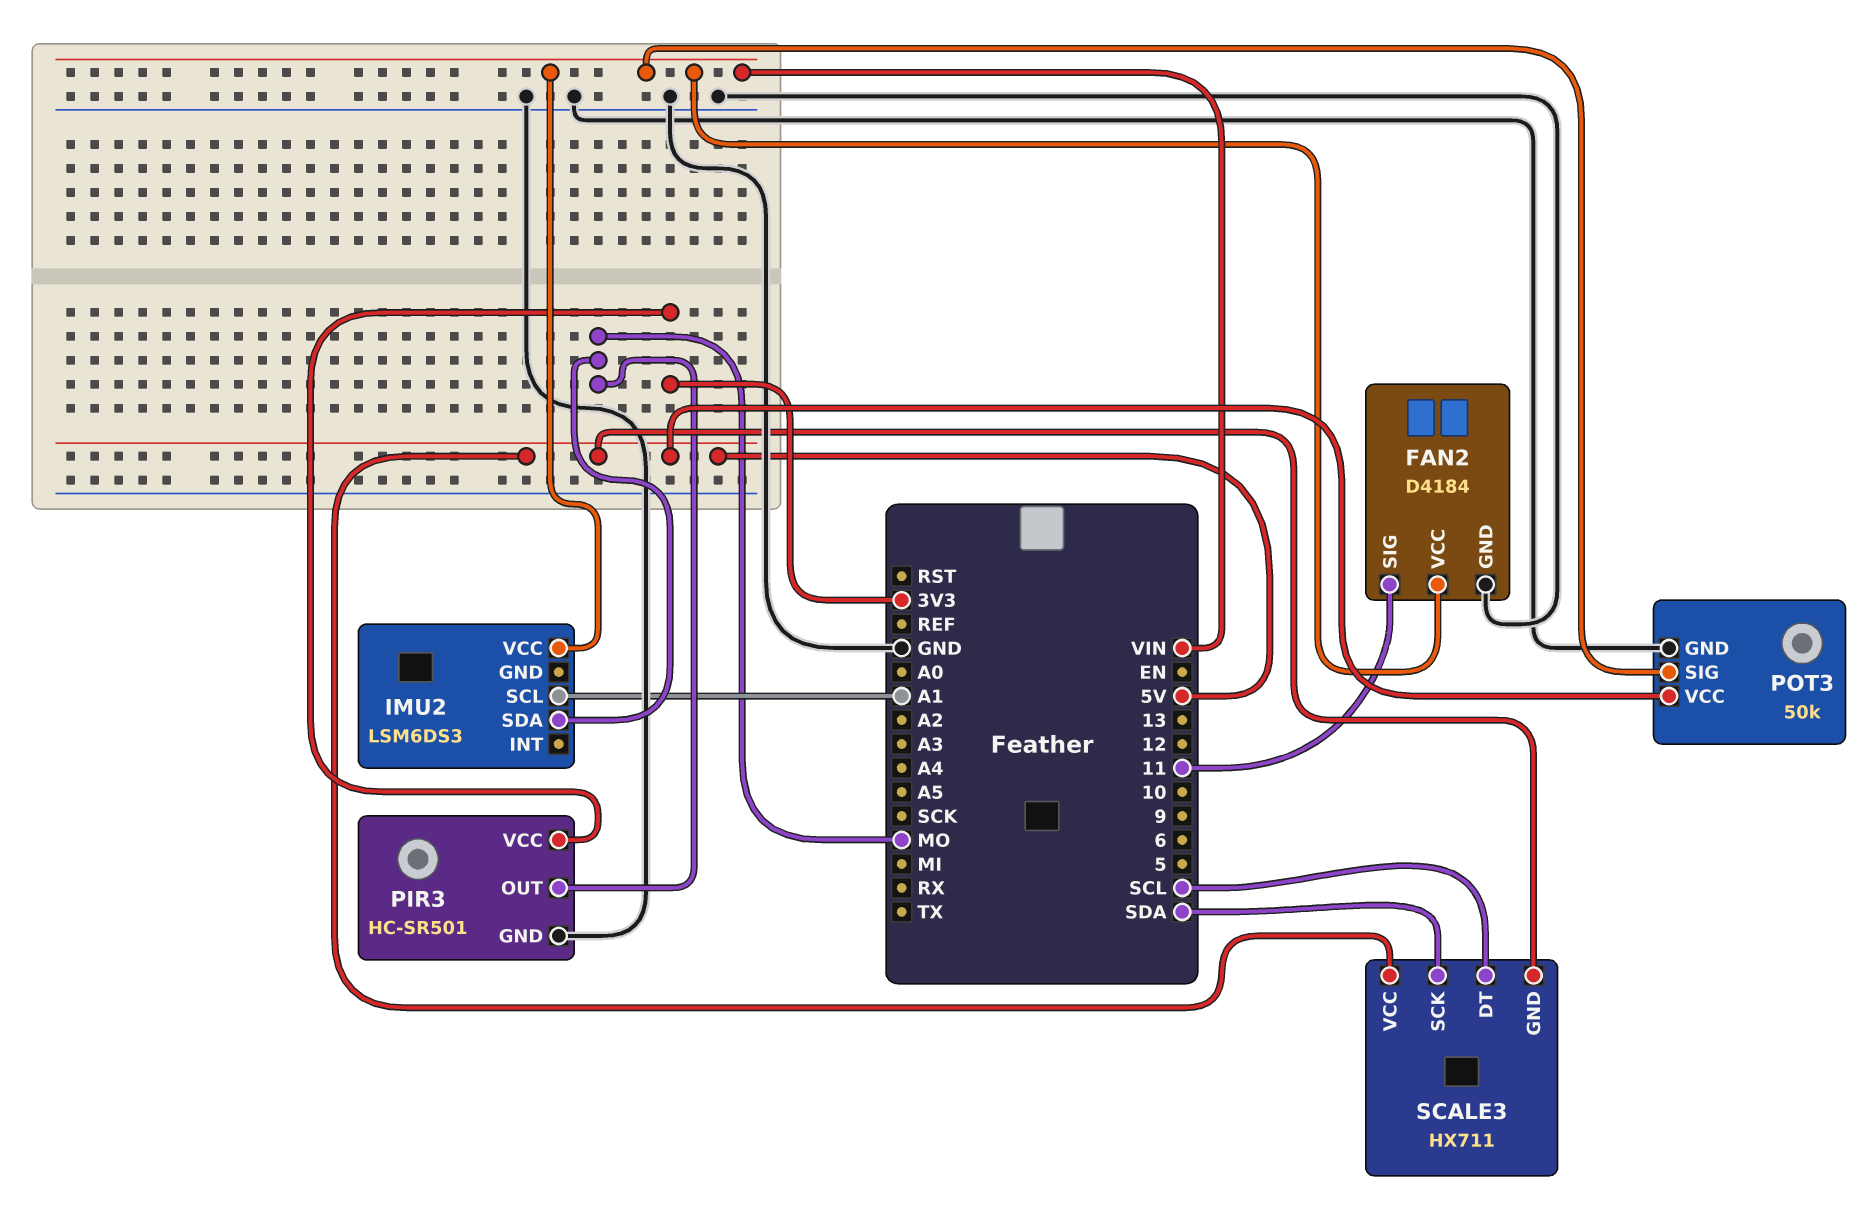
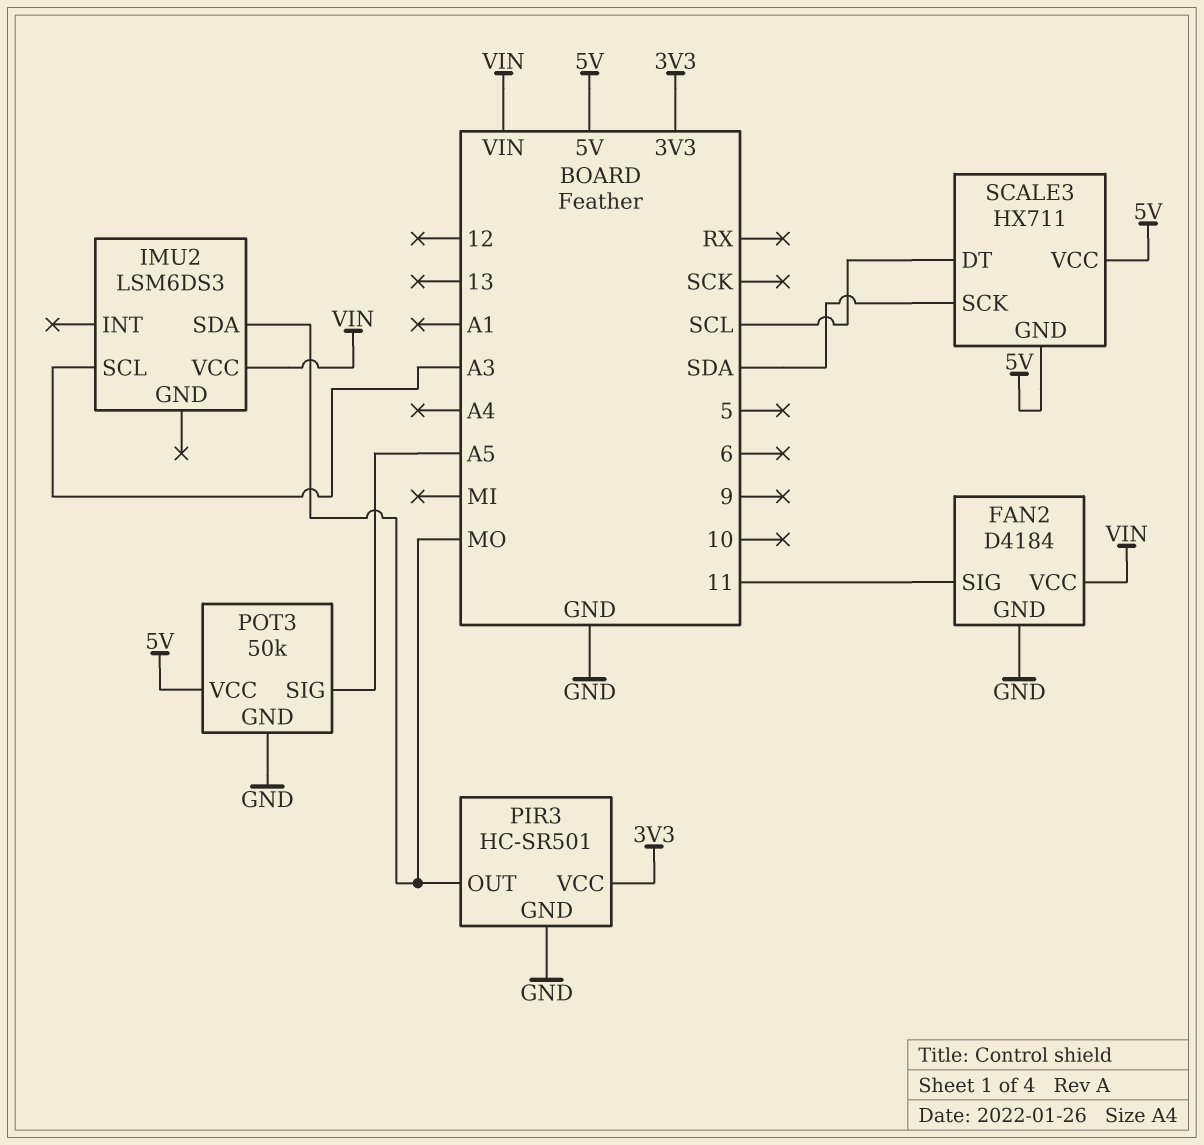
IMU2 pin SCL: A1 -> A3
POT3 pin SIG: VIN -> A5

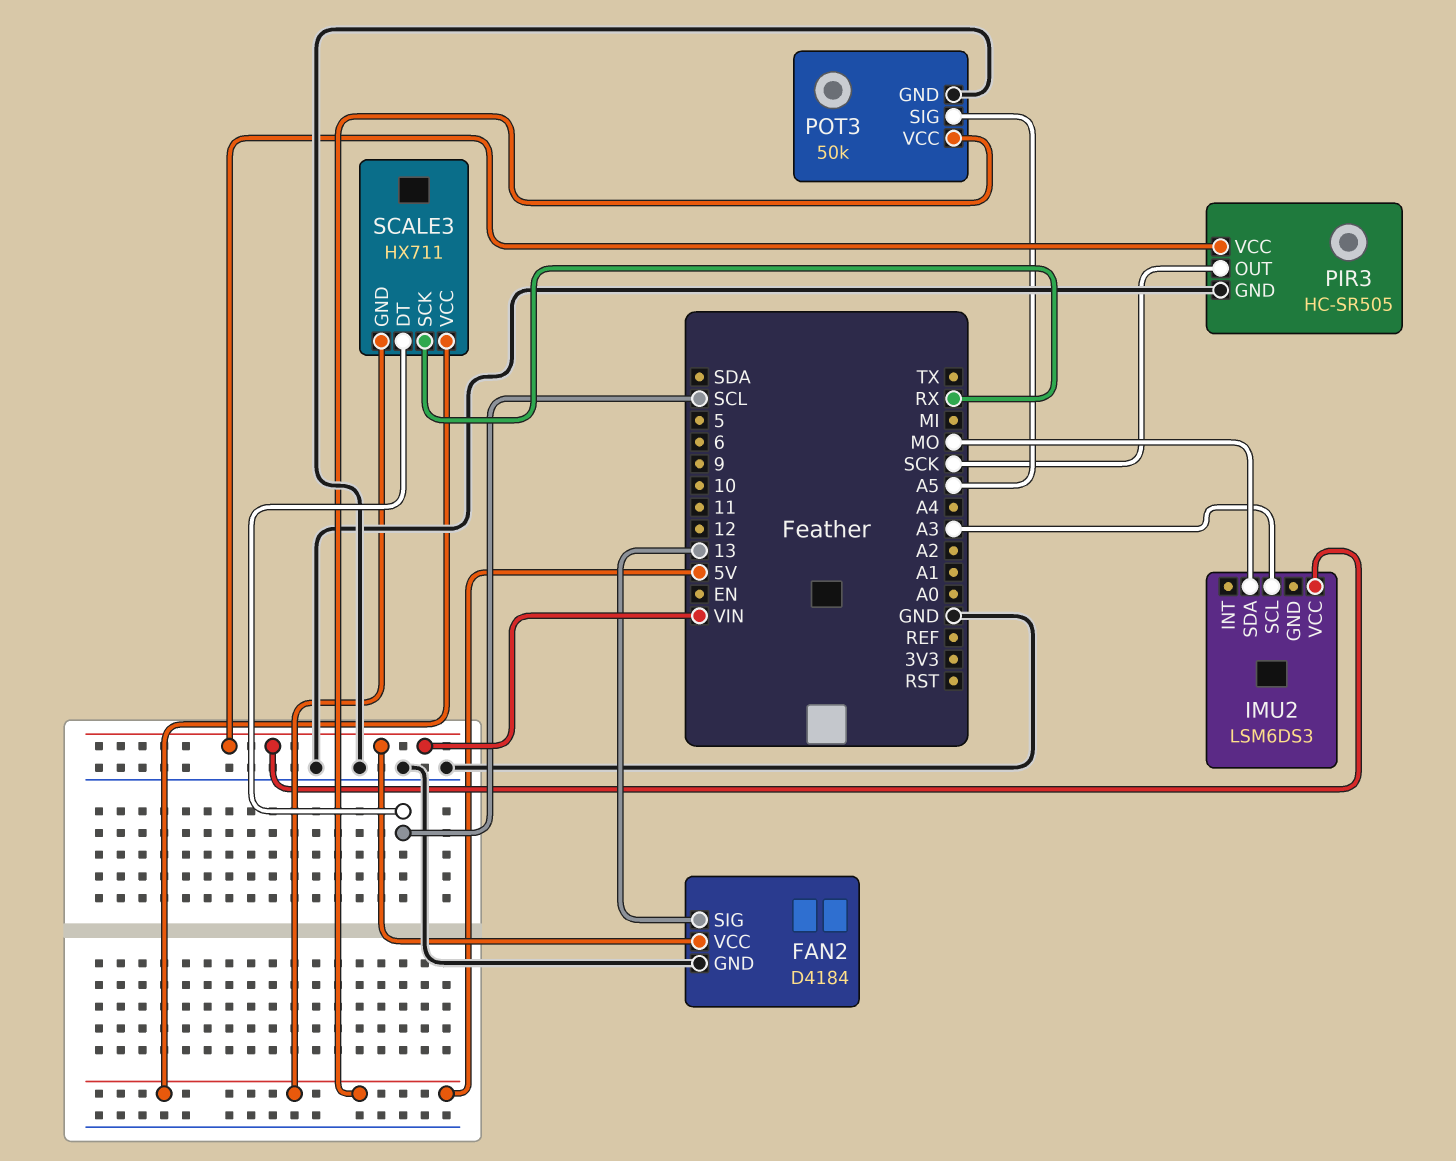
FAN2 pin SIG: 11 -> 13
PIR3: HC-SR501 -> HC-SR505
PIR3 pin OUT: MO -> SCK
PIR3 pin VCC: 3V3 -> VIN
SCALE3 pin SCK: SDA -> RX

